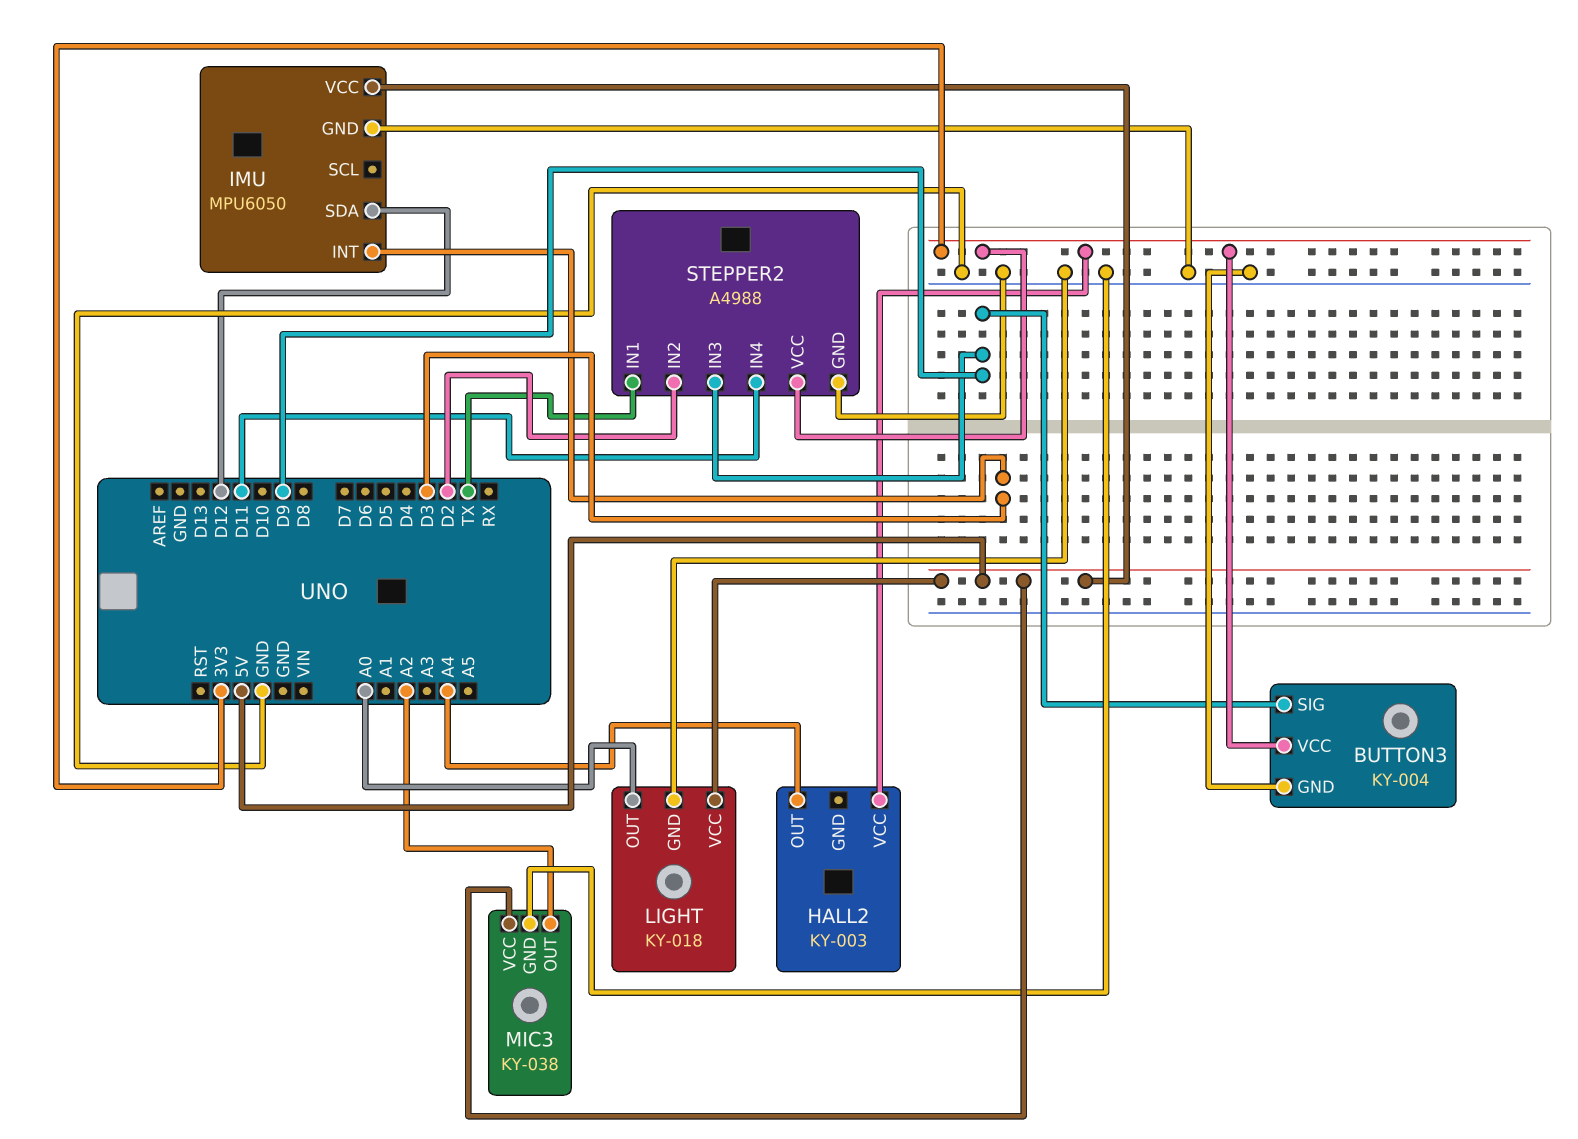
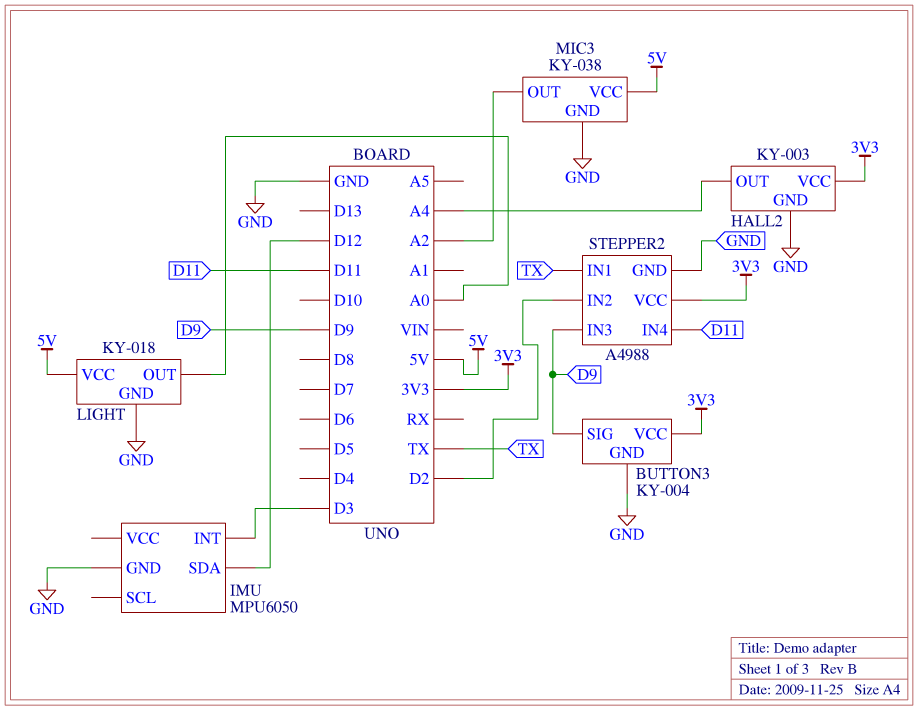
HALL2 pin GND: none -> GND
IMU pin VCC: 5V -> none

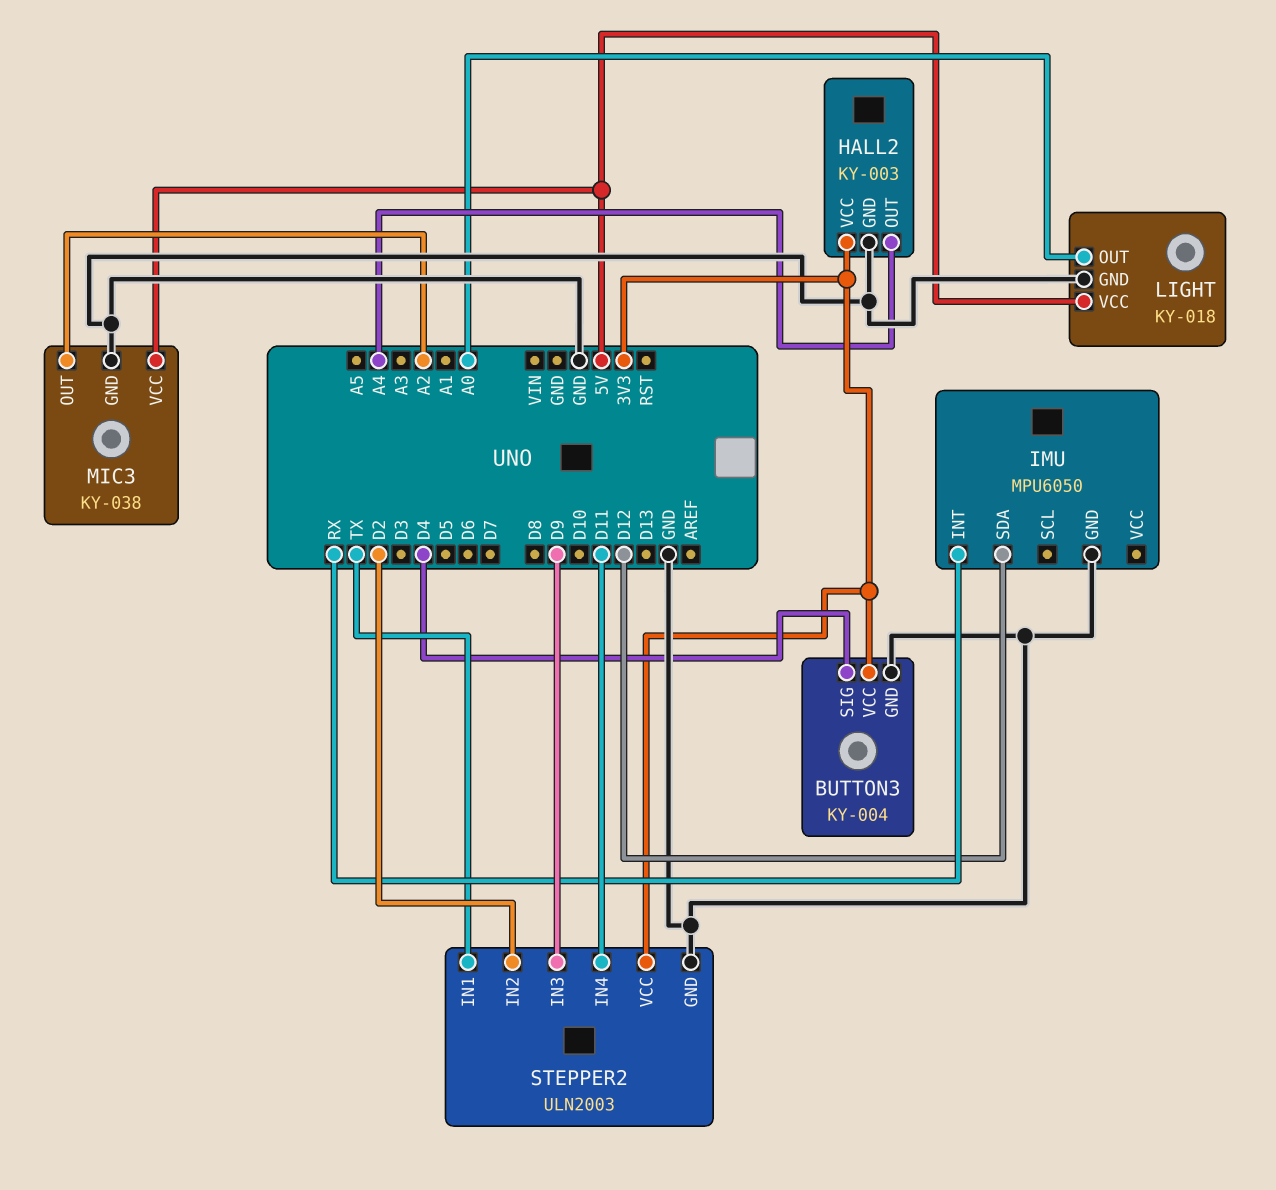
BUTTON3 pin SIG: D9 -> D4
IMU pin INT: D3 -> RX
STEPPER2: A4988 -> ULN2003

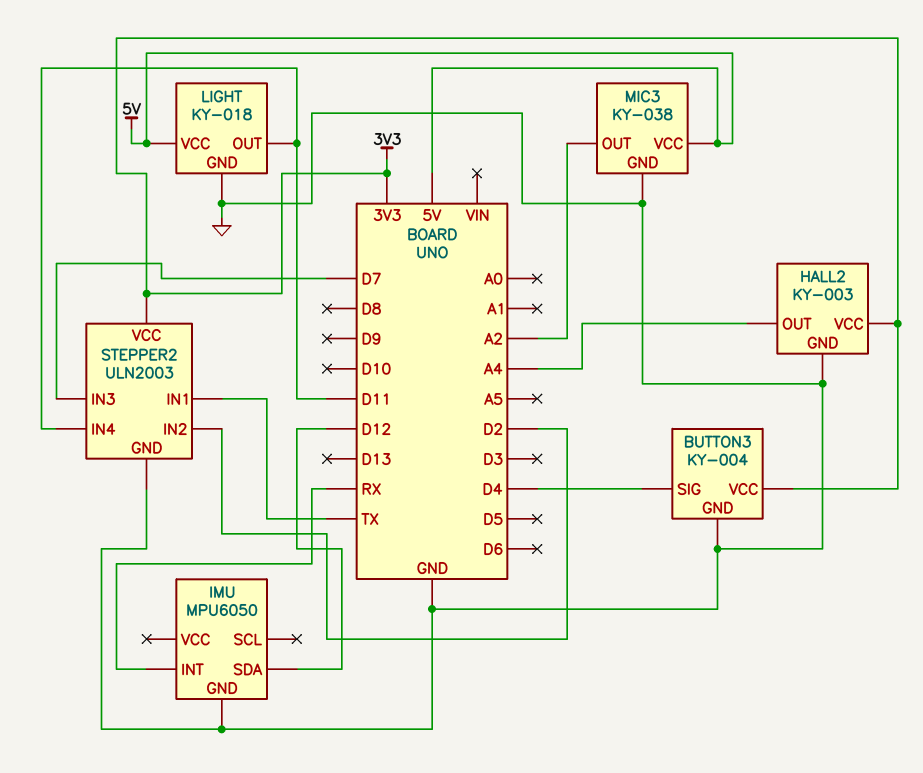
LIGHT pin OUT: A0 -> D11
STEPPER2 pin IN3: D9 -> D7

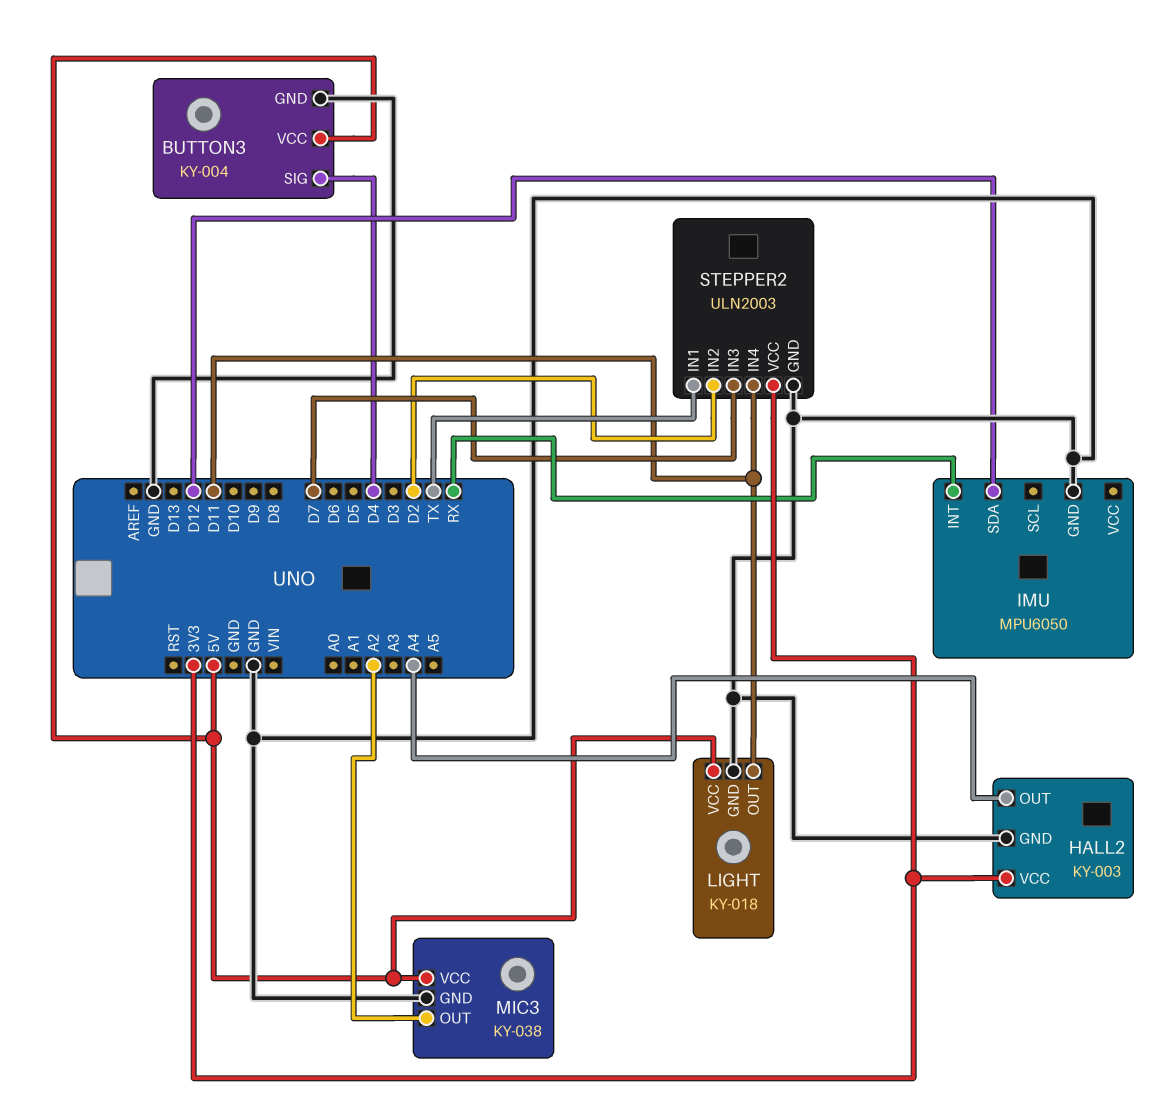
BUTTON3 pin VCC: 3V3 -> 5V

